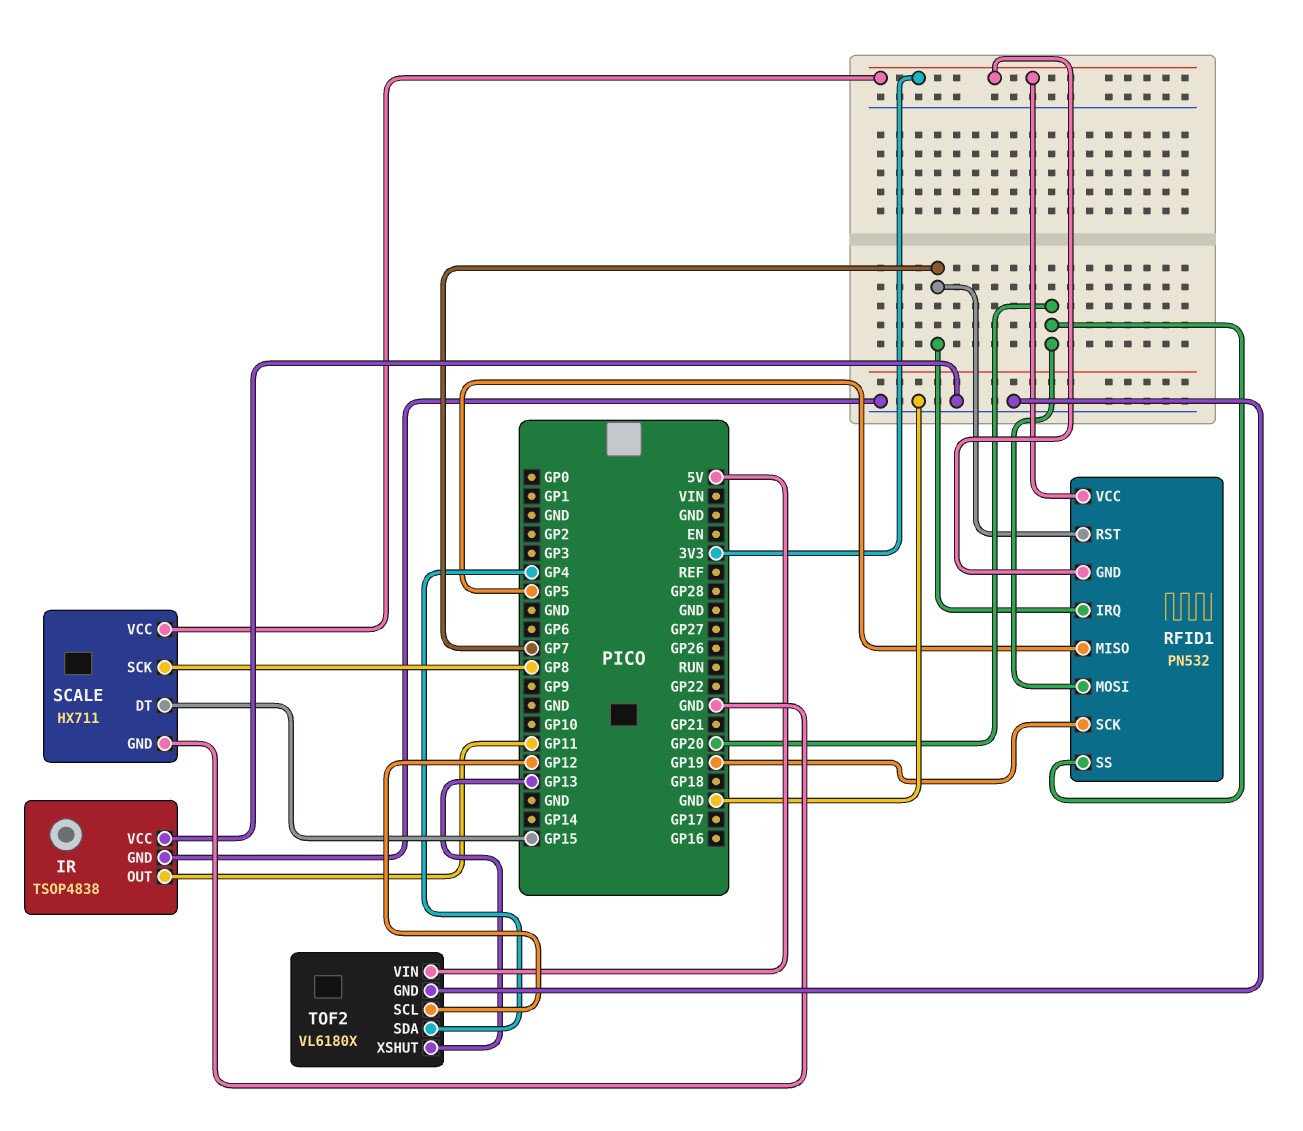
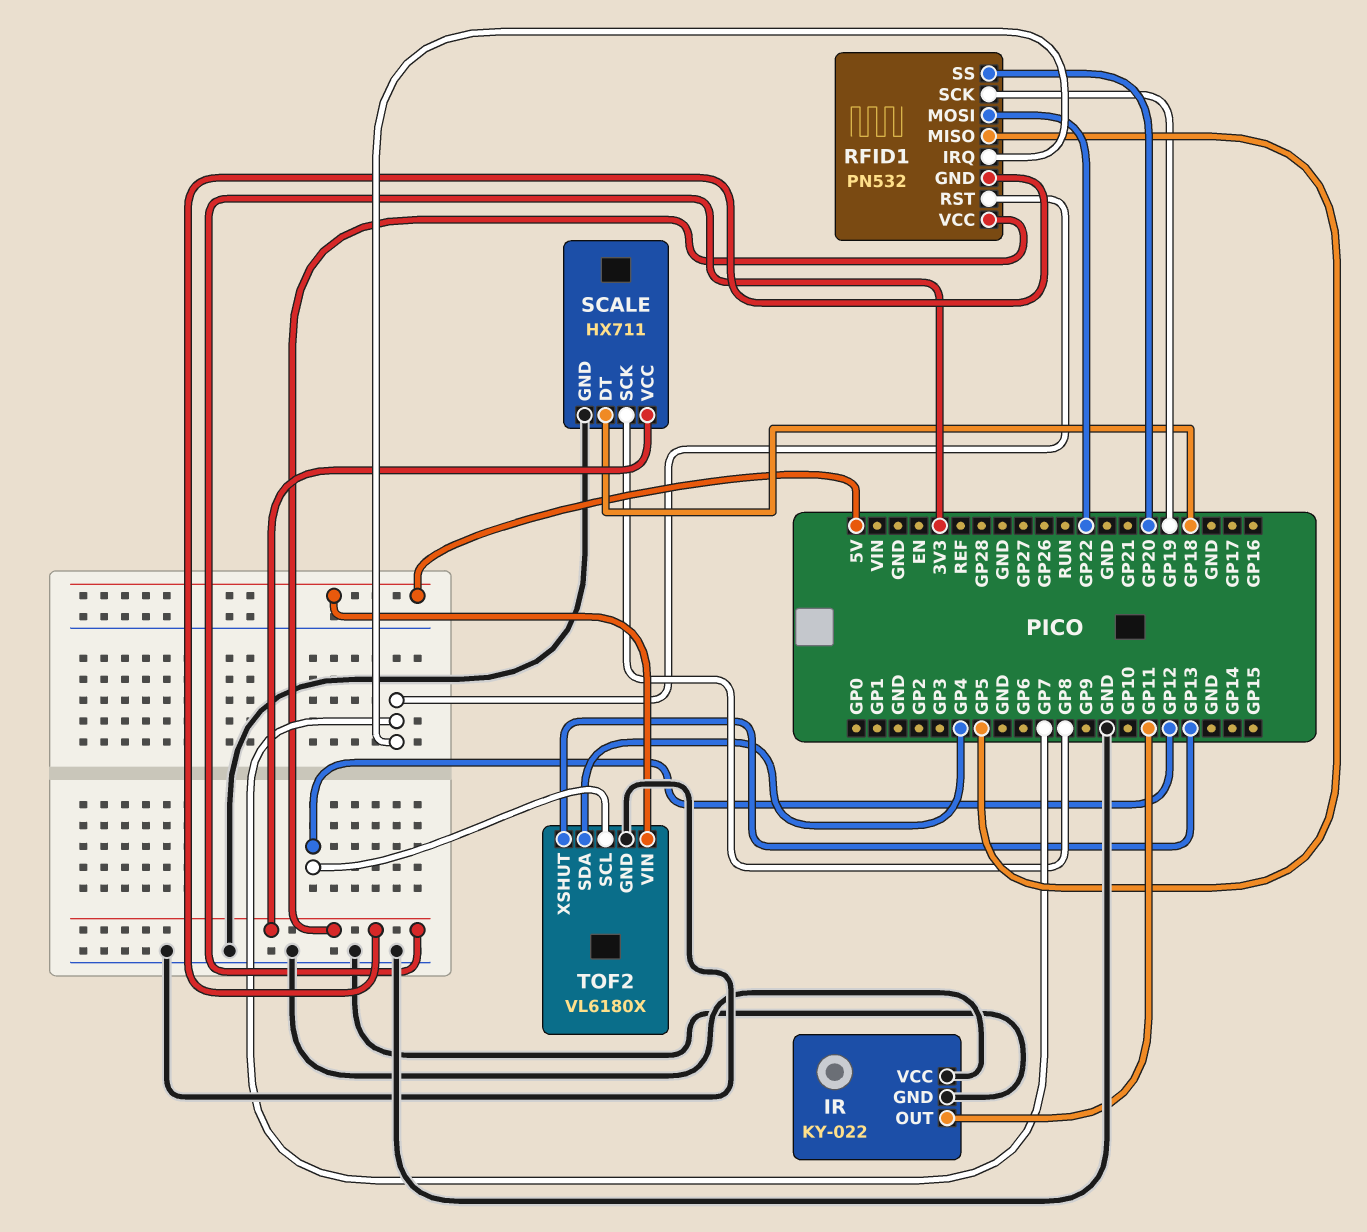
IR: TSOP4838 -> KY-022
RFID1 pin MOSI: GP20 -> GP22
SCALE pin DT: GP15 -> GP18

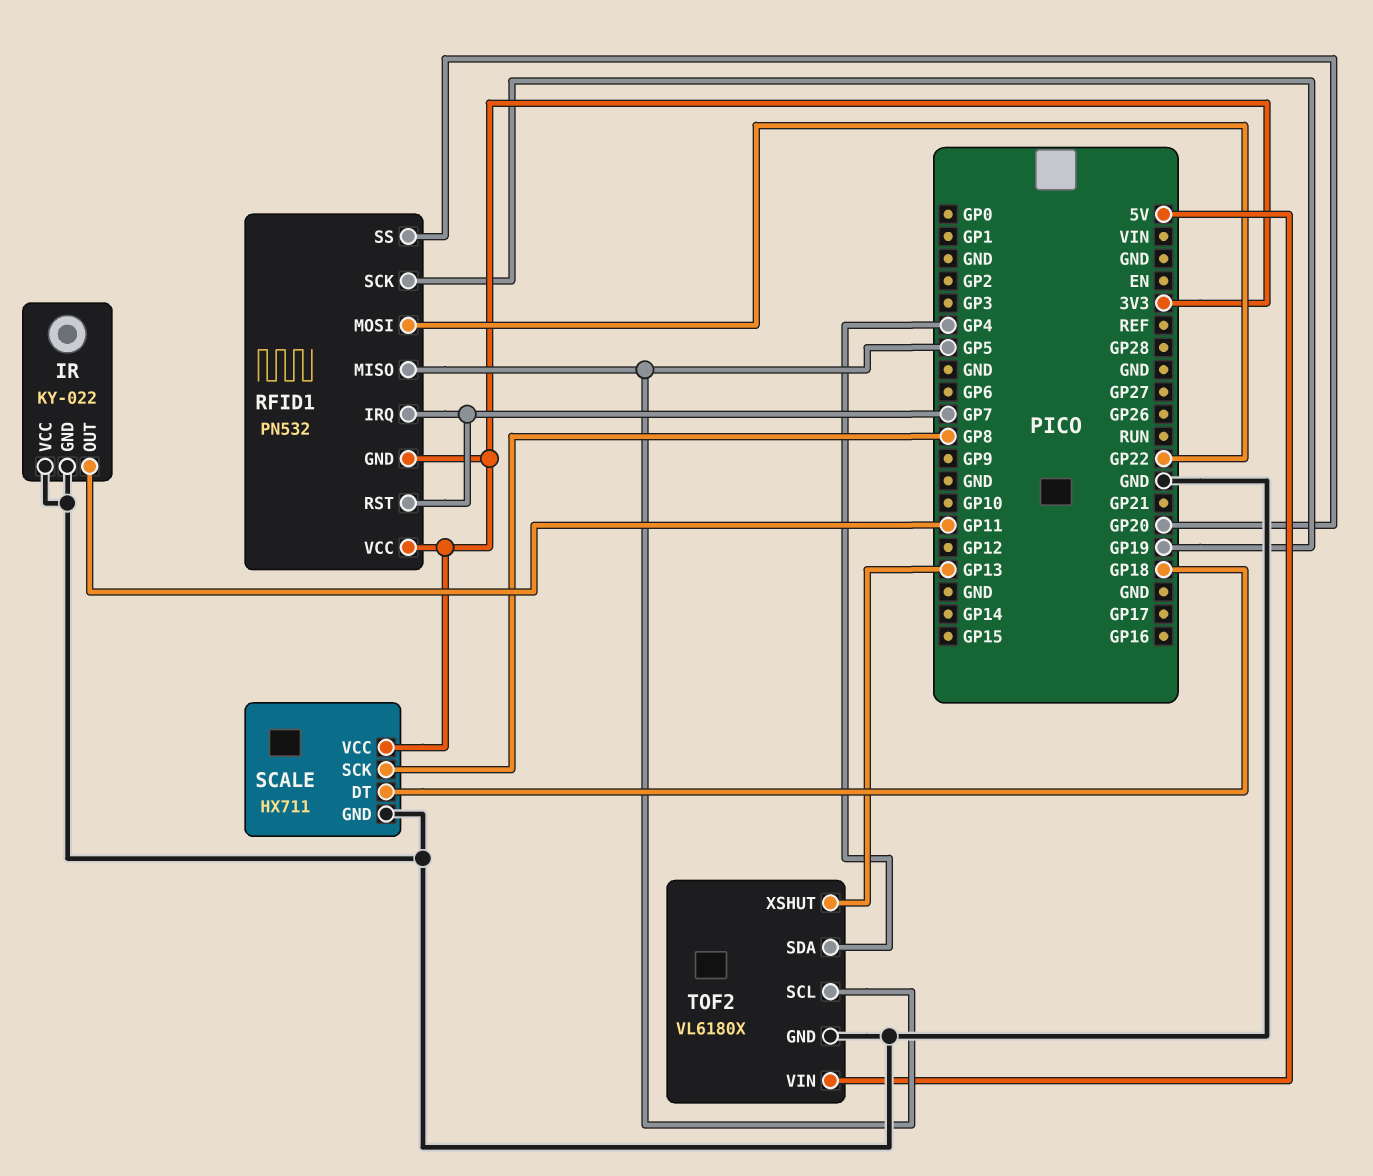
TOF2 pin SCL: GP12 -> GP5

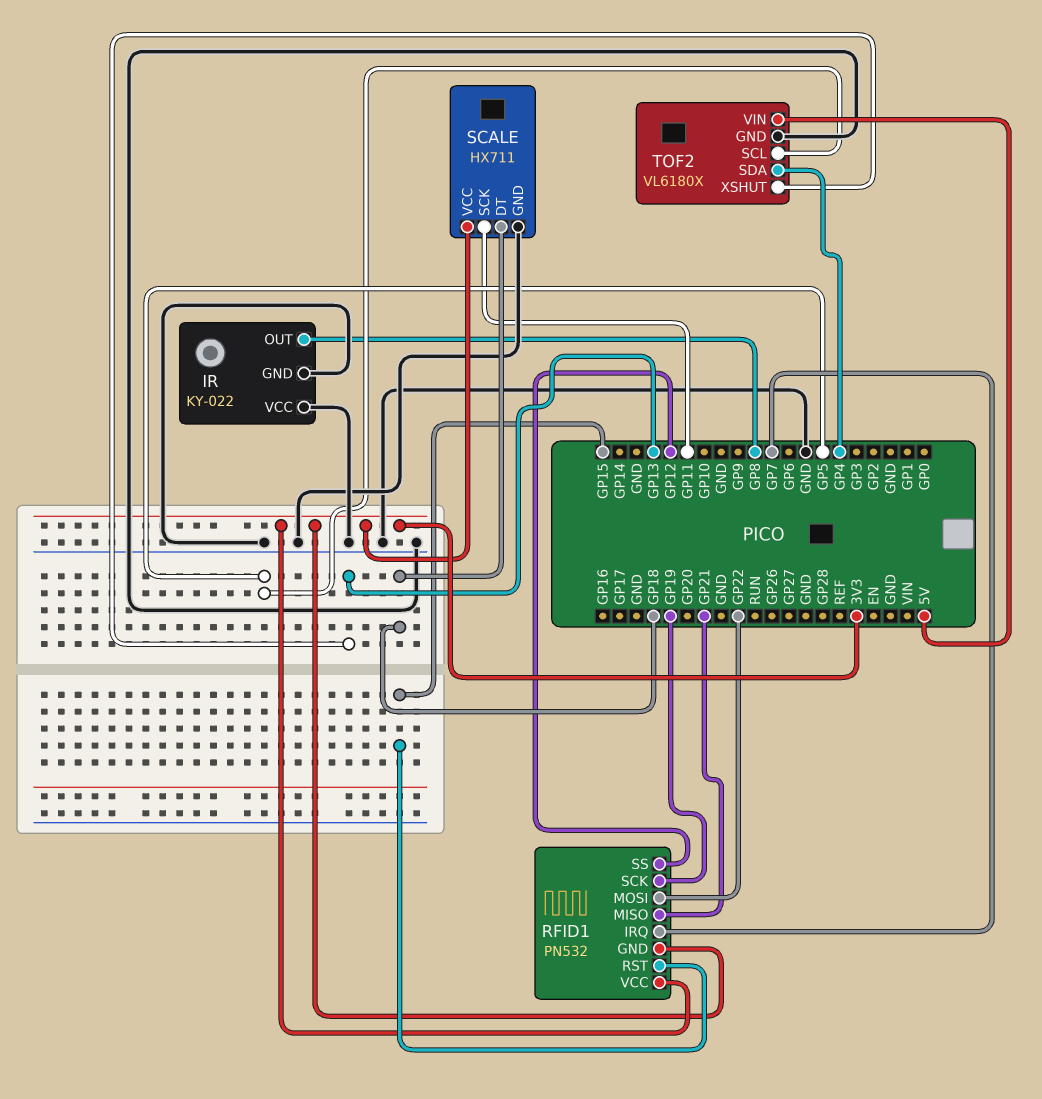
IR pin OUT: GP11 -> GP8
RFID1 pin MISO: GP5 -> GP21
RFID1 pin RST: GP7 -> GP15
RFID1 pin SS: GP20 -> GP12
SCALE pin SCK: GP8 -> GP11

